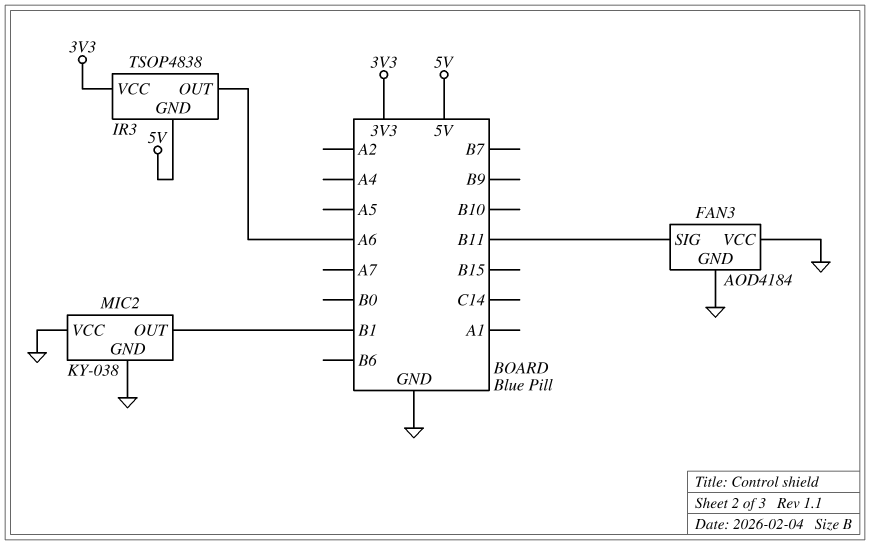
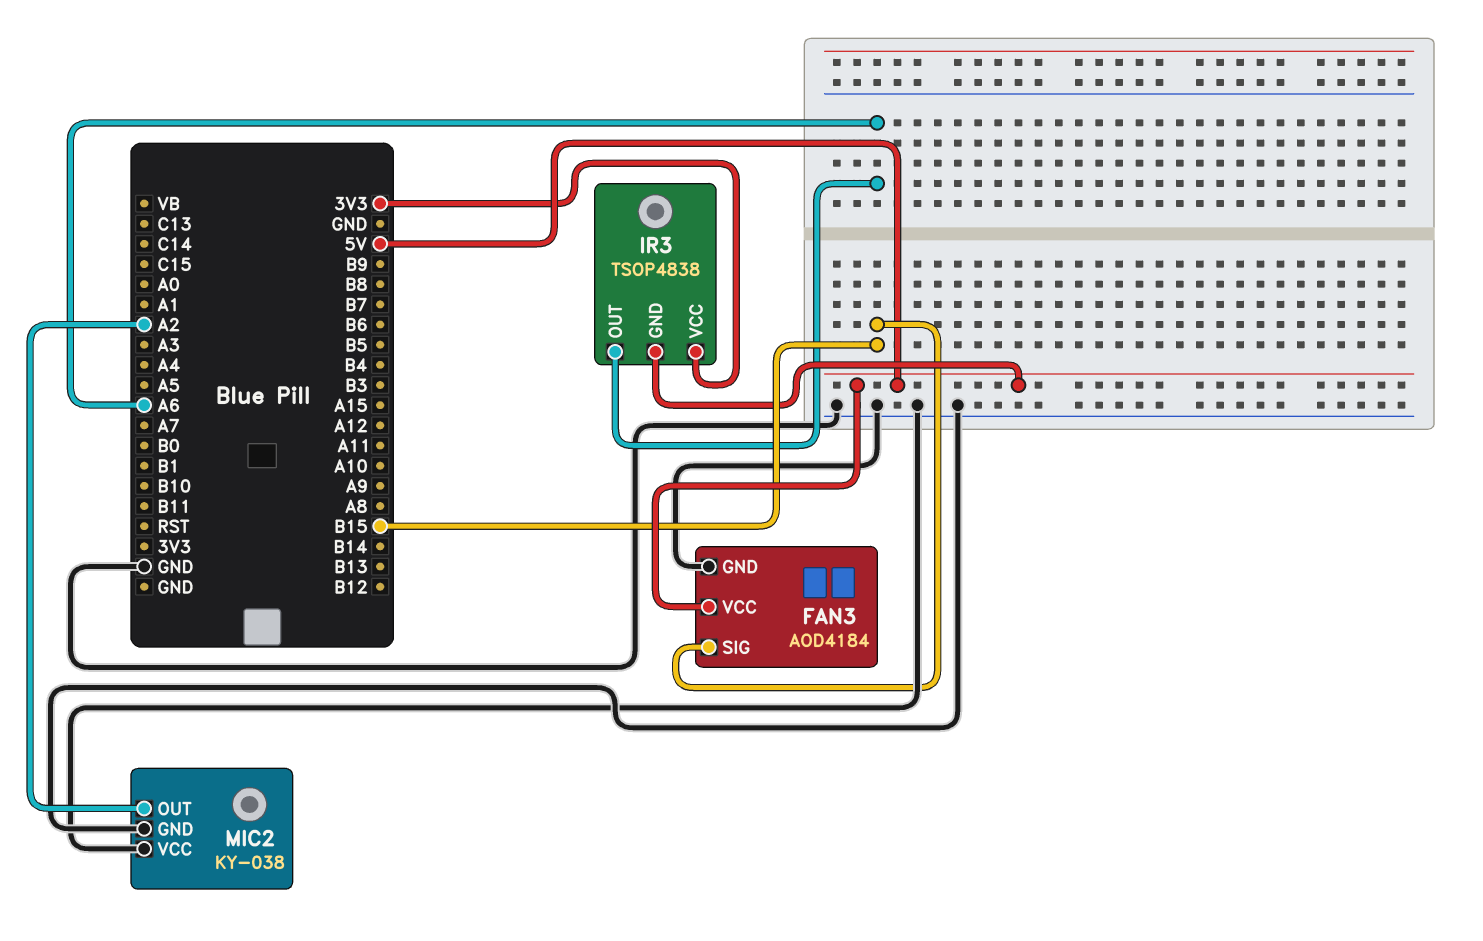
FAN3 pin SIG: B11 -> B15
FAN3 pin VCC: GND -> 5V
MIC2 pin OUT: B1 -> A2

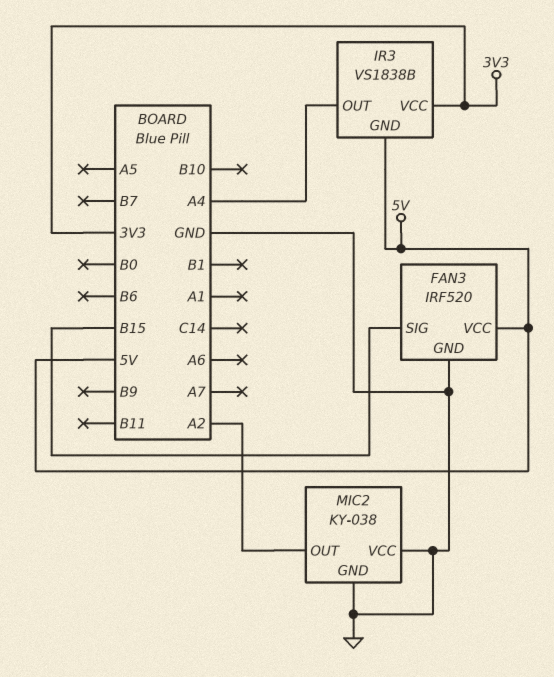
FAN3: AOD4184 -> IRF520
IR3: TSOP4838 -> VS1838B
IR3 pin OUT: A6 -> A4

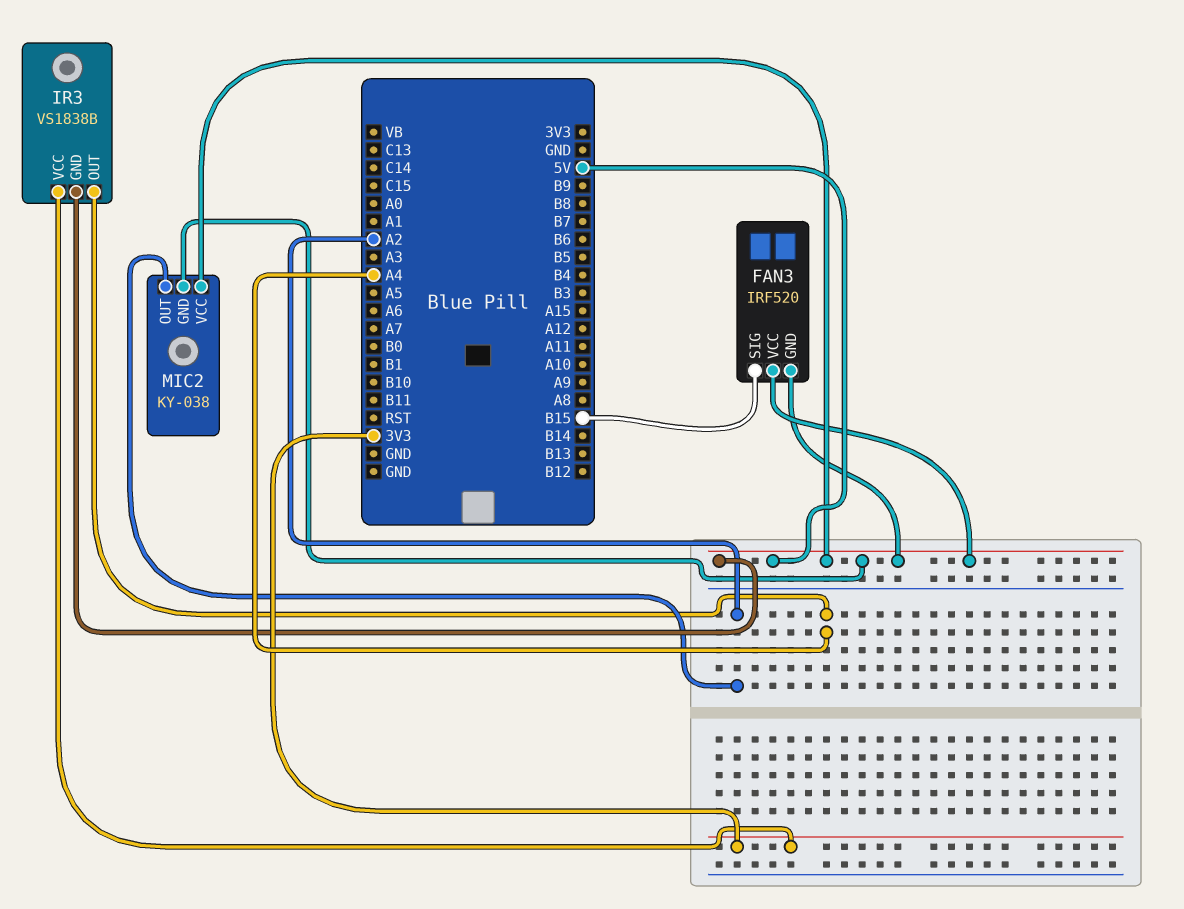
FAN3 pin GND: GND -> 5V
MIC2 pin GND: GND -> 5V
MIC2 pin VCC: GND -> 5V

